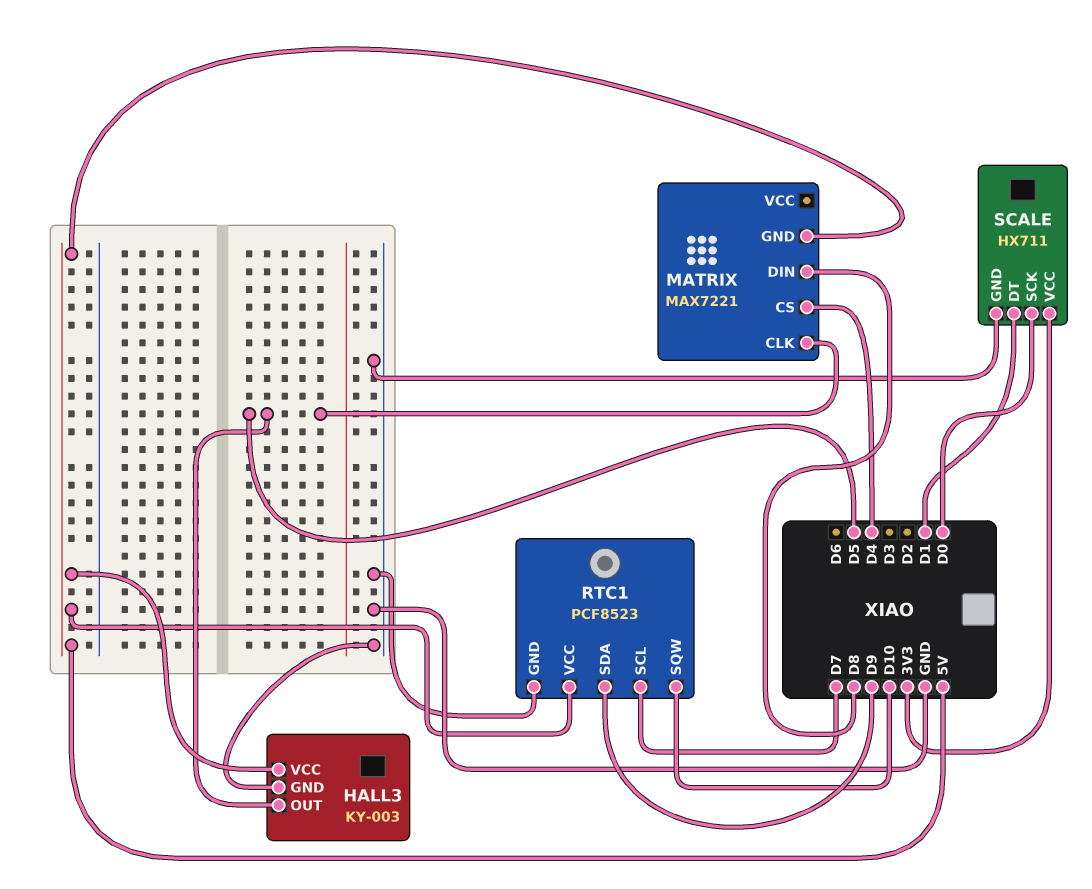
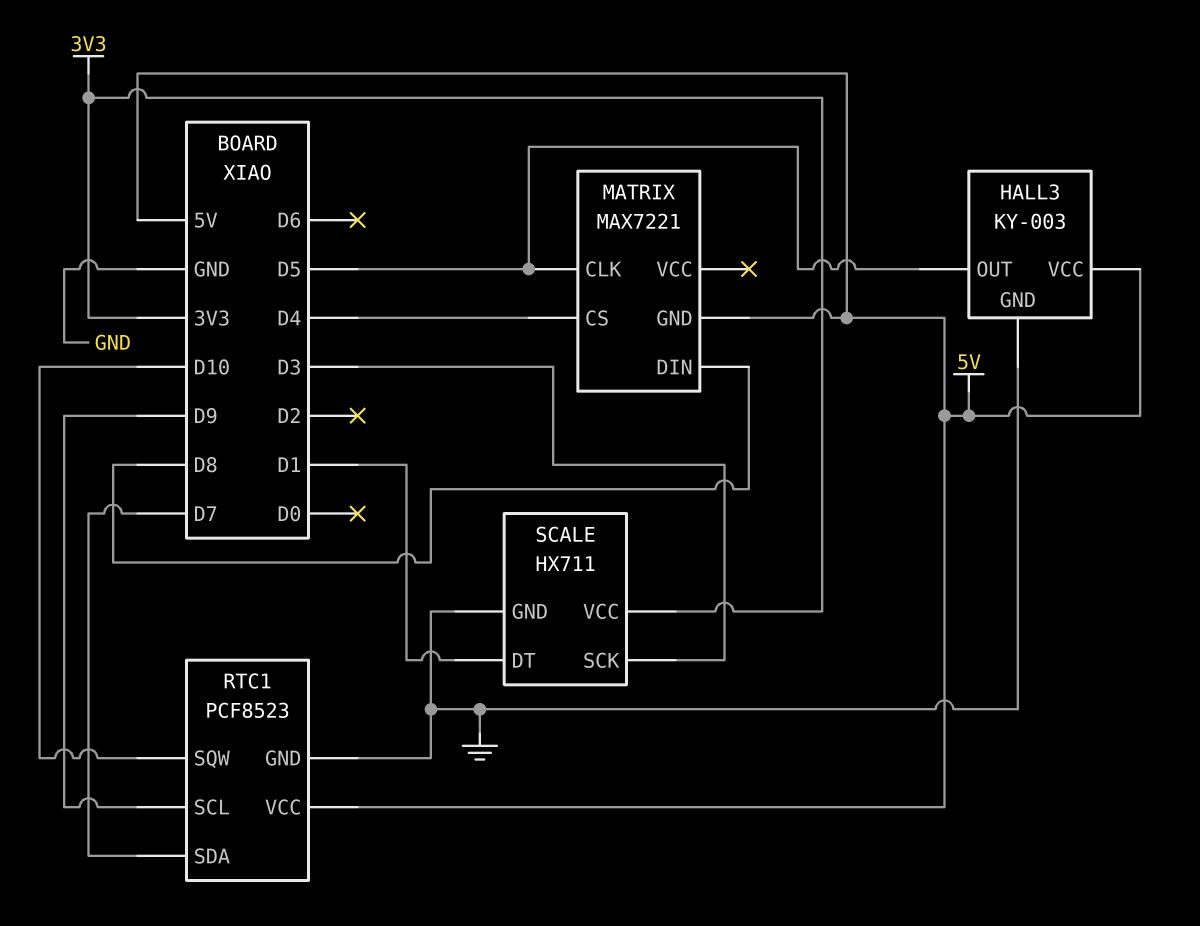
RTC1 pin SCL: D7 -> D9
RTC1 pin SDA: D9 -> D7
SCALE pin SCK: D0 -> D3

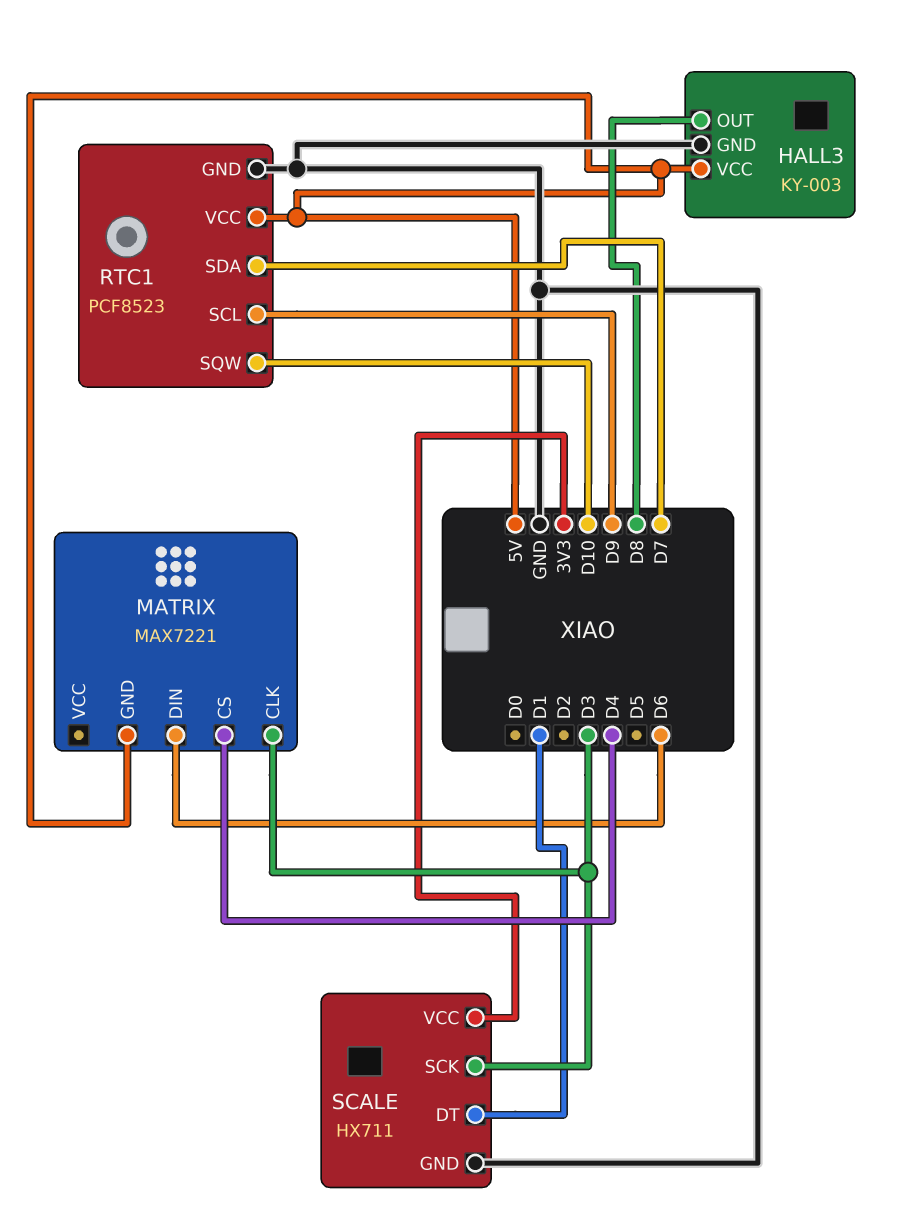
HALL3 pin OUT: D5 -> D8
MATRIX pin CLK: D5 -> D3
MATRIX pin DIN: D8 -> D6

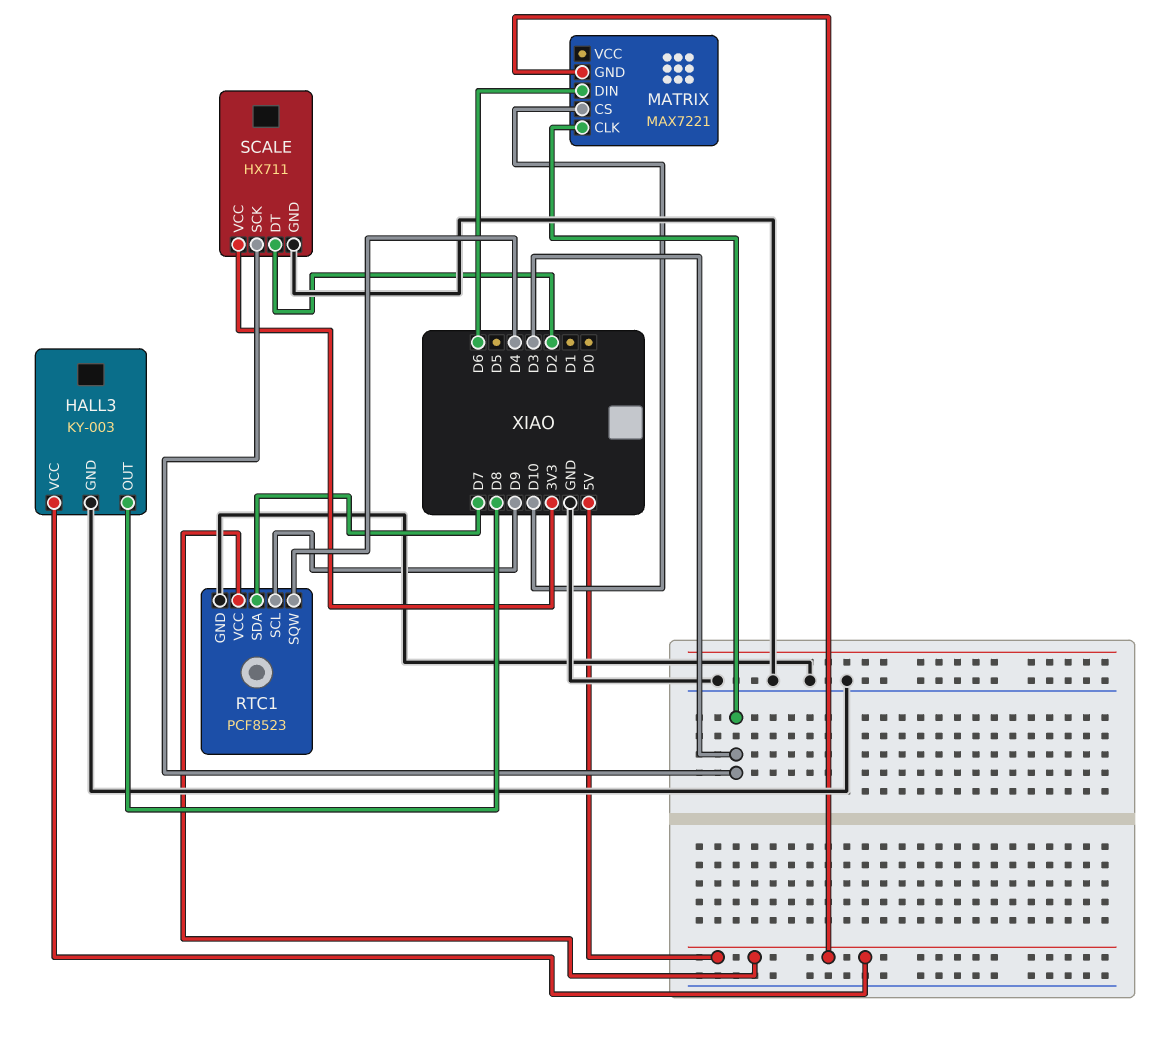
MATRIX pin CS: D4 -> D10
RTC1 pin SQW: D10 -> D4
SCALE pin DT: D1 -> D2

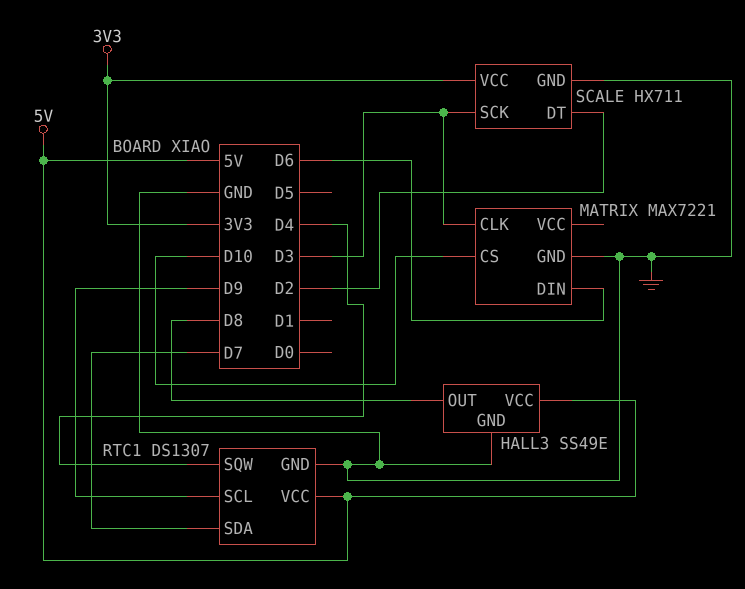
HALL3: KY-003 -> SS49E
MATRIX pin GND: 5V -> GND
RTC1: PCF8523 -> DS1307

